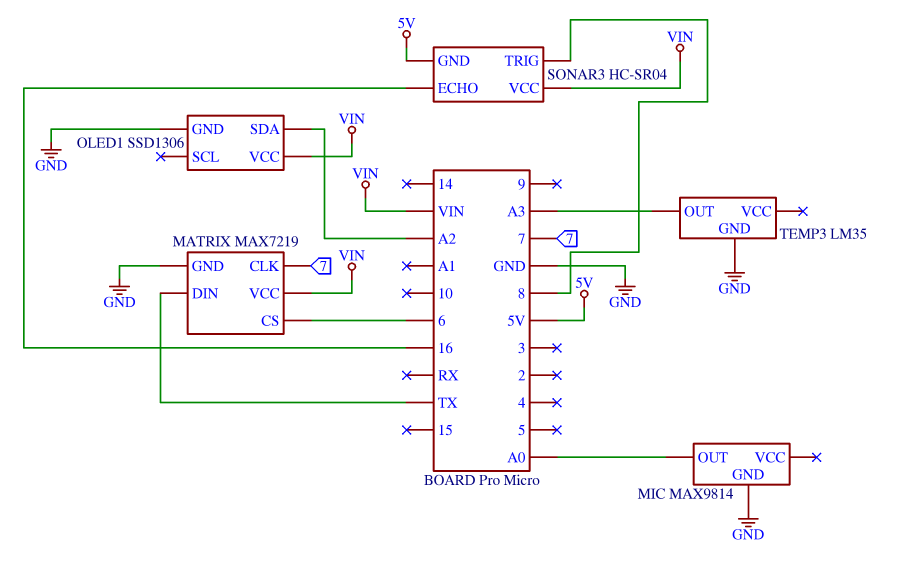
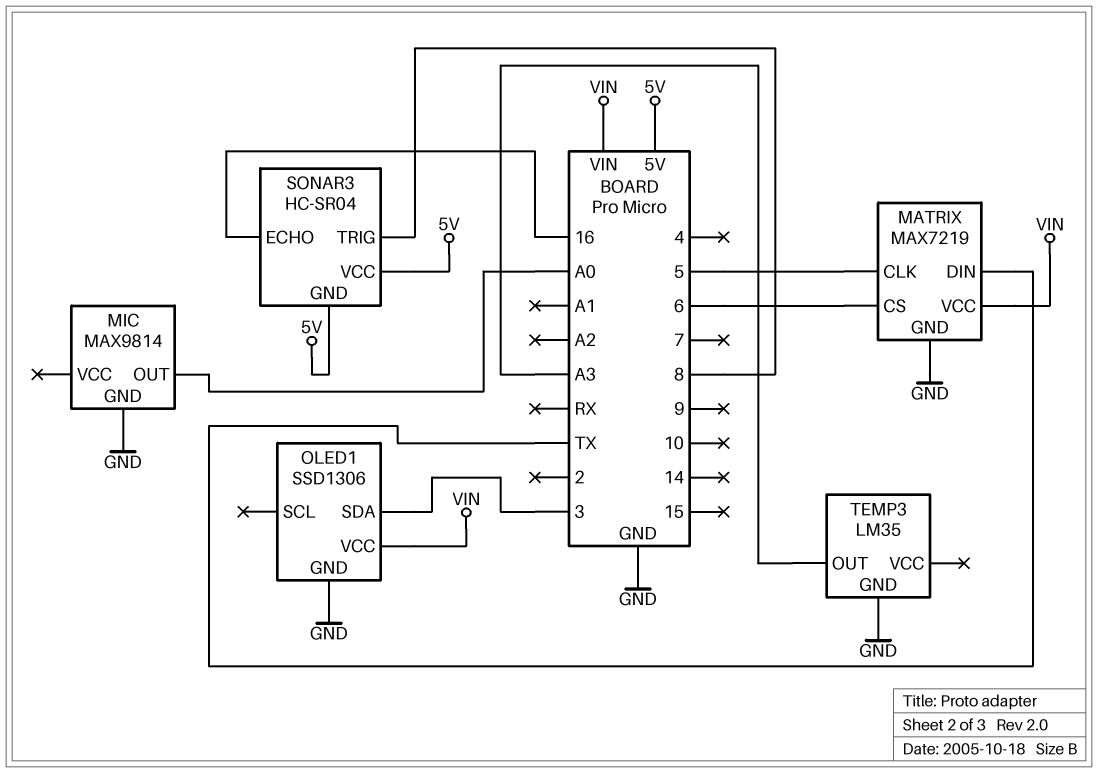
MATRIX pin CLK: 7 -> 5
OLED1 pin SDA: A2 -> 3
SONAR3 pin VCC: VIN -> 5V

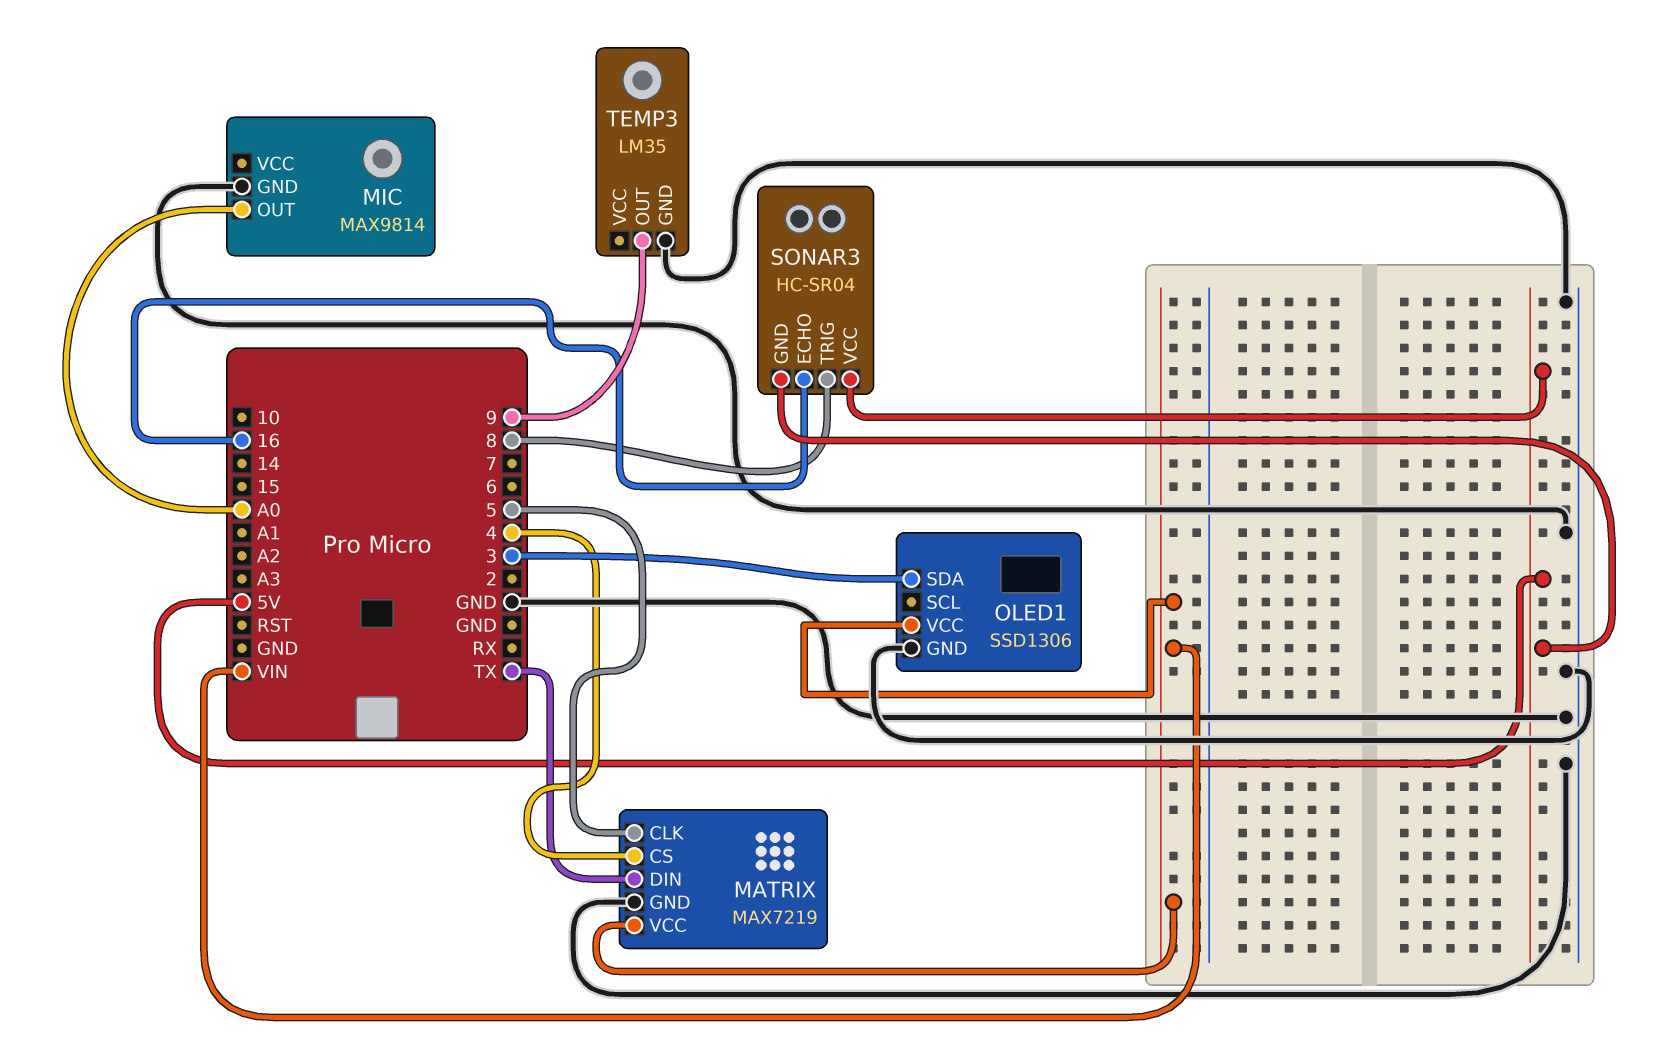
MATRIX pin CS: 6 -> 4
TEMP3 pin OUT: A3 -> 9

